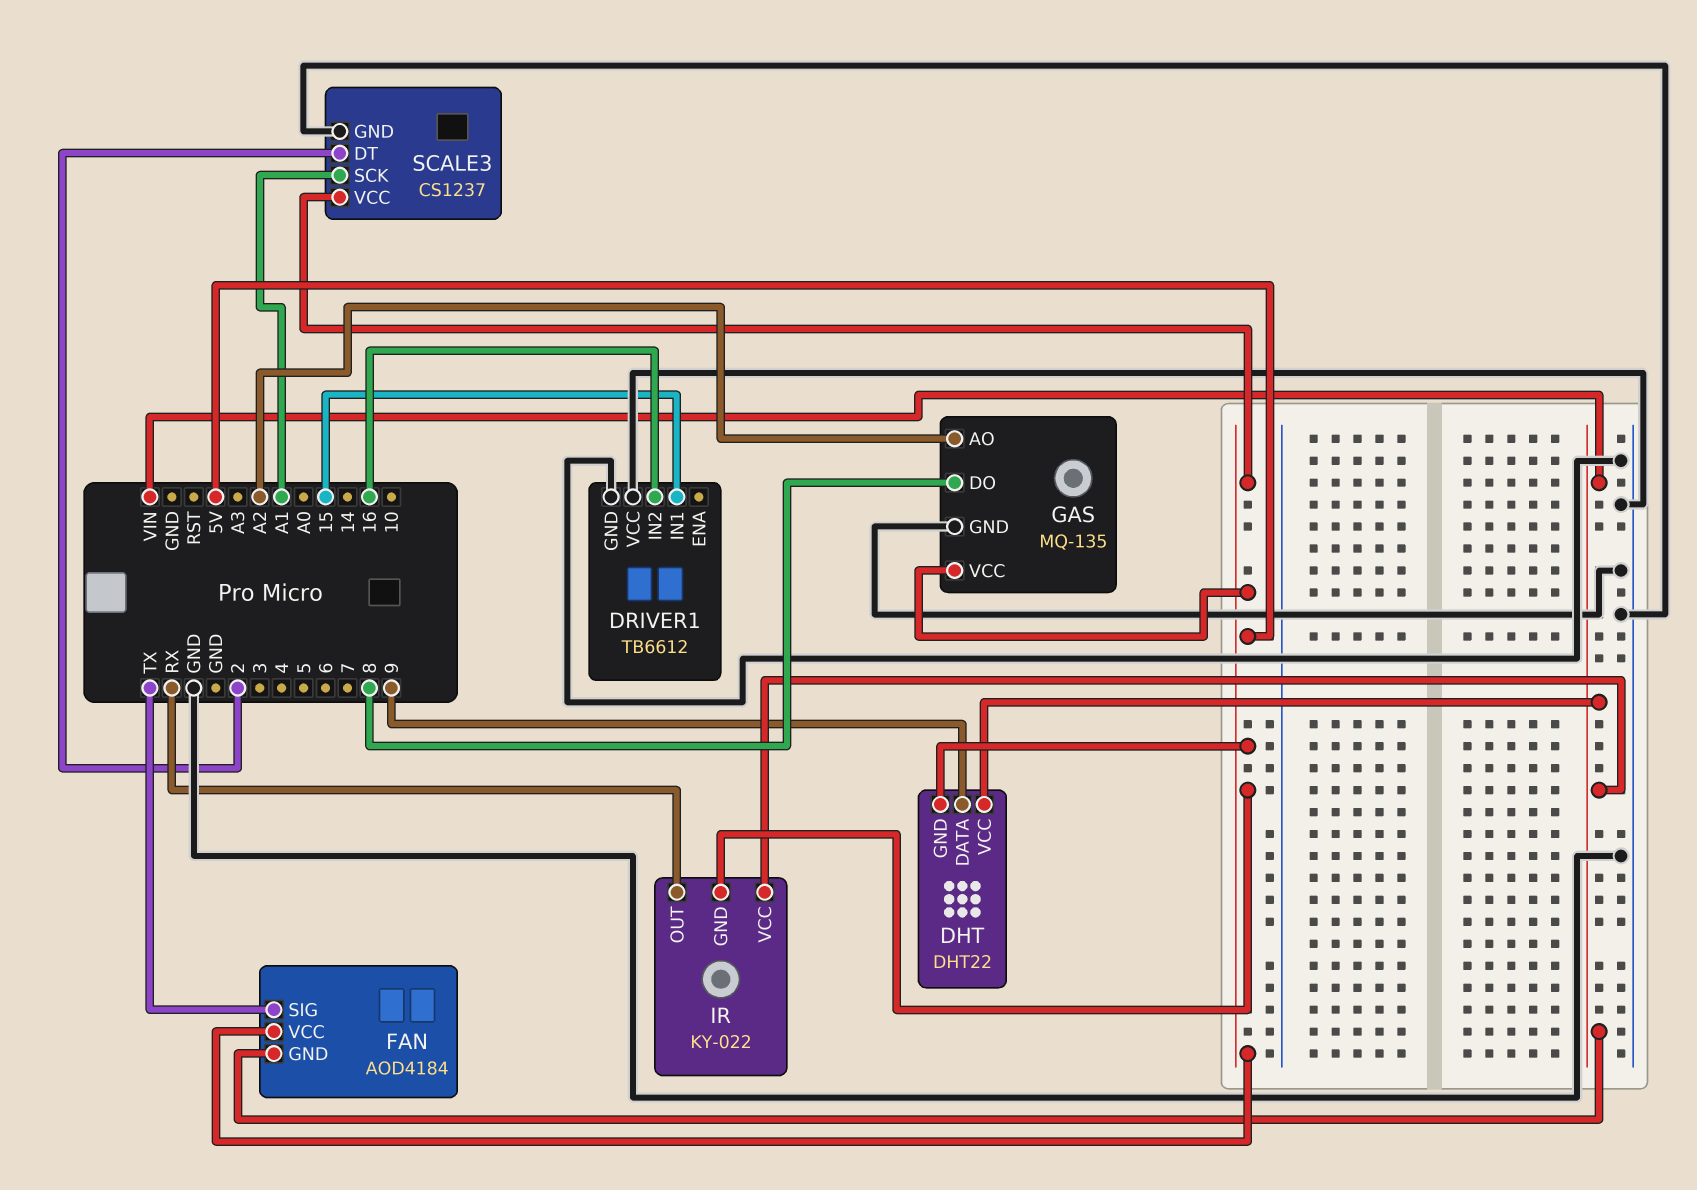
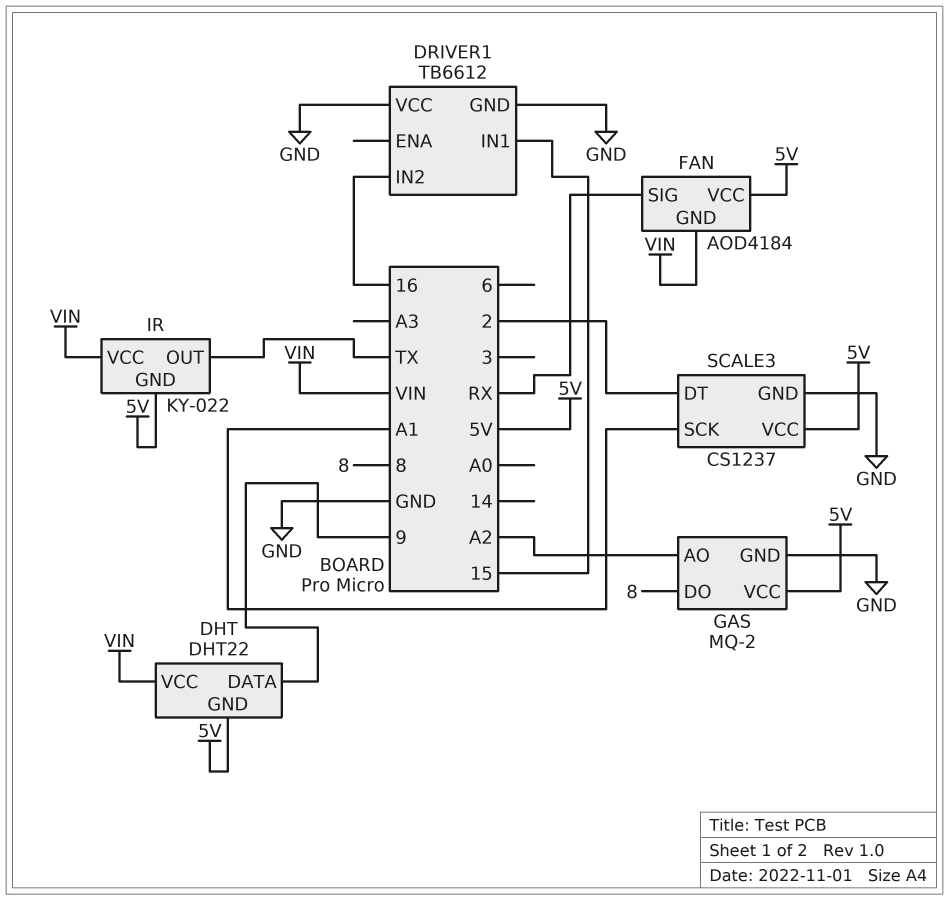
FAN pin SIG: TX -> RX
GAS: MQ-135 -> MQ-2
IR pin OUT: RX -> TX

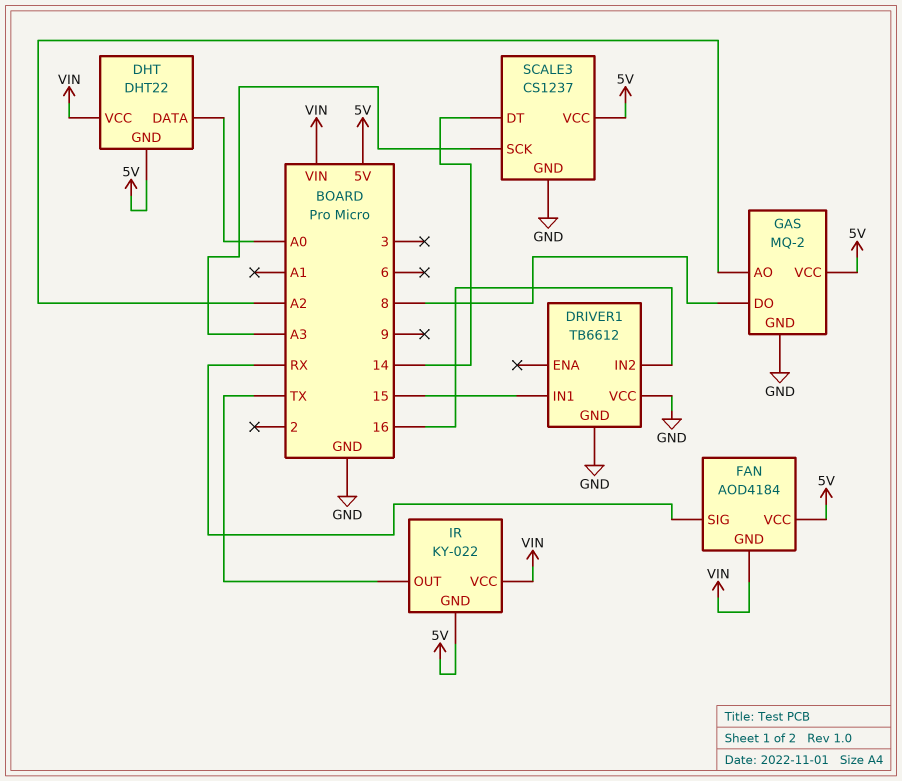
DHT pin DATA: 9 -> A0
SCALE3 pin DT: 2 -> 14
SCALE3 pin SCK: A1 -> A3

